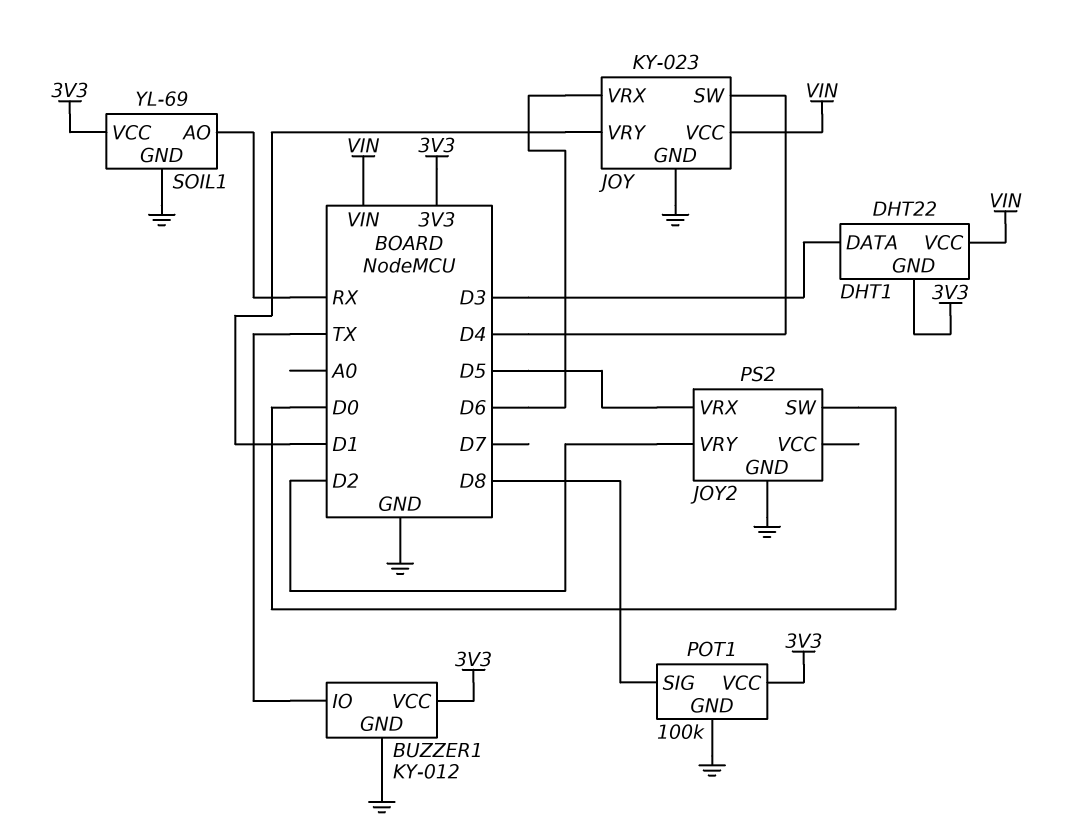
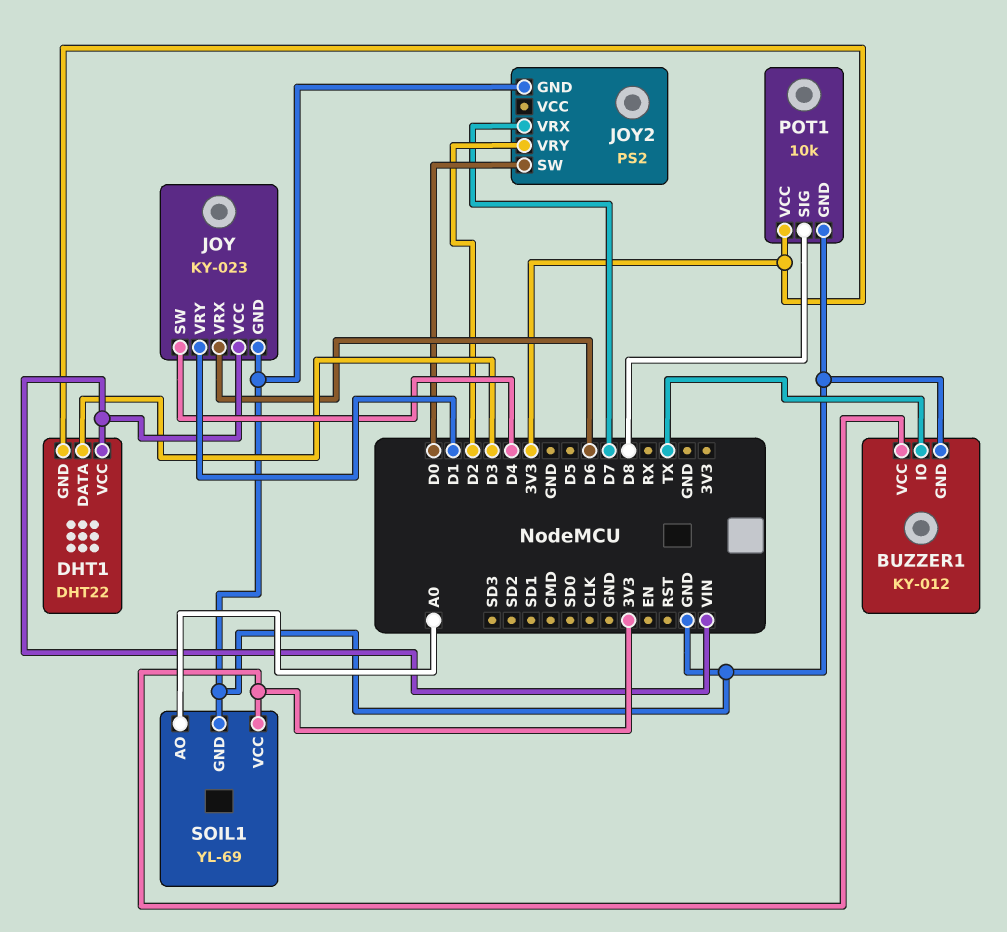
JOY2 pin VRX: D5 -> D7
POT1: 100k -> 10k
SOIL1 pin AO: RX -> A0

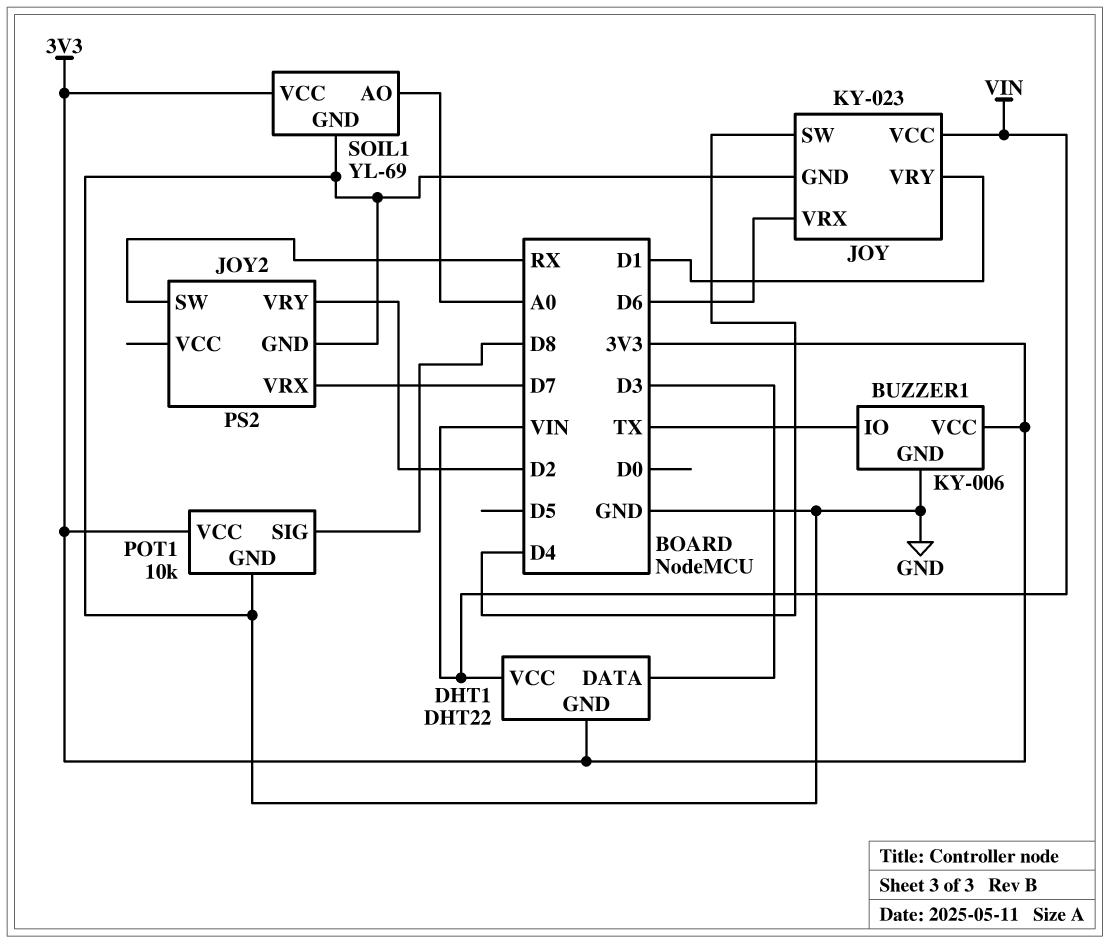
BUZZER1: KY-012 -> KY-006
JOY2 pin SW: D0 -> RX

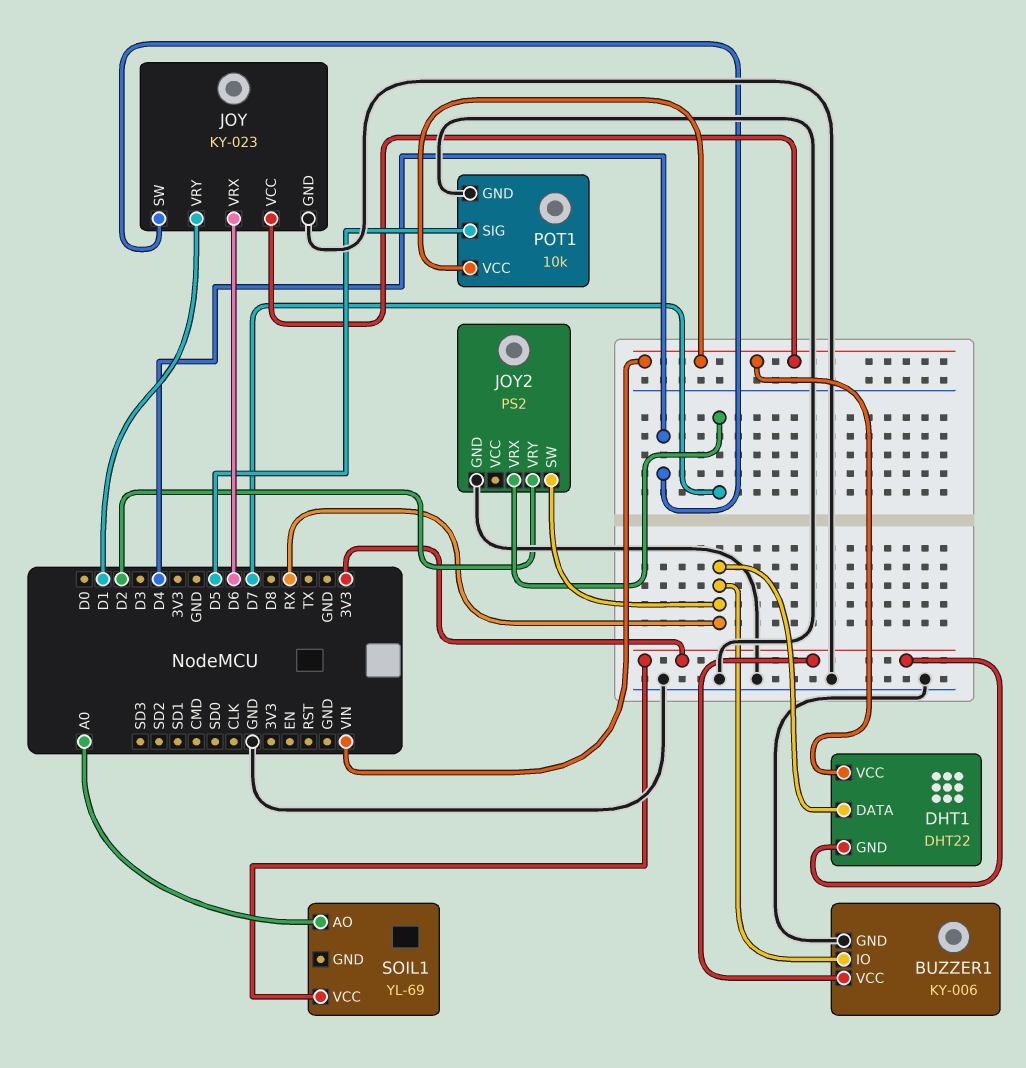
BUZZER1 pin IO: TX -> RX
DHT1 pin DATA: D3 -> RX
POT1 pin SIG: D8 -> D5
POT1 pin VCC: 3V3 -> VIN
SOIL1 pin GND: GND -> none

